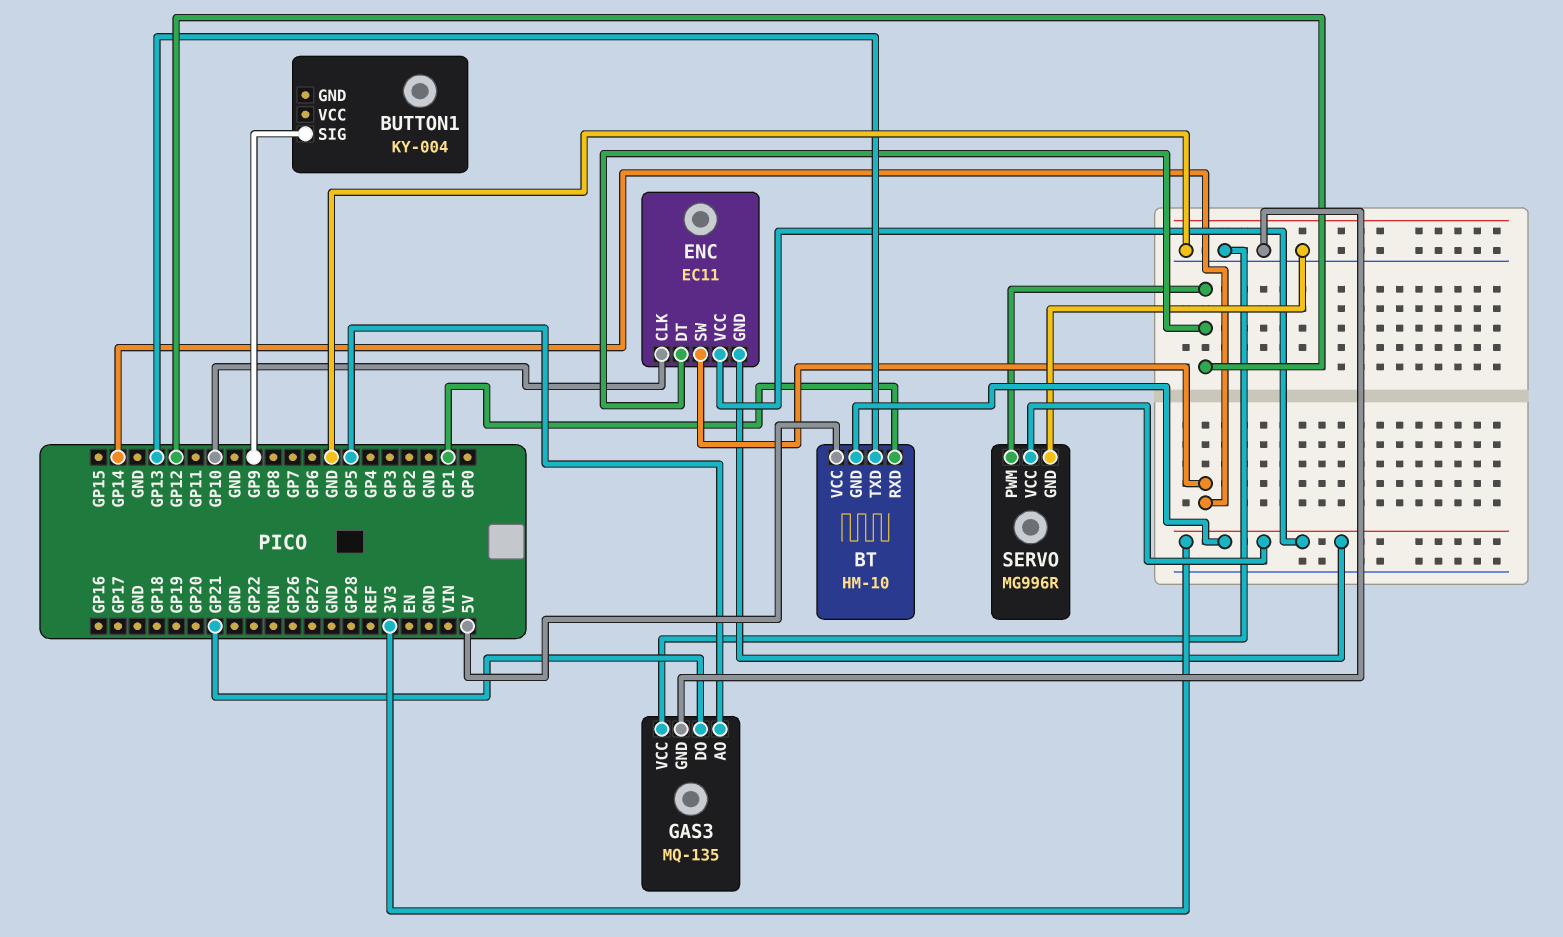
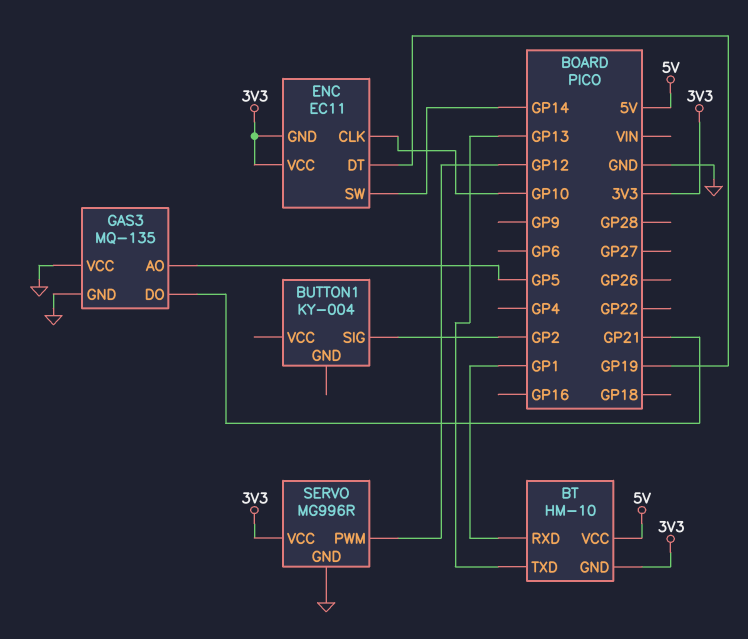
BUTTON1 pin SIG: GP9 -> GP2
ENC pin DT: GP12 -> GP19

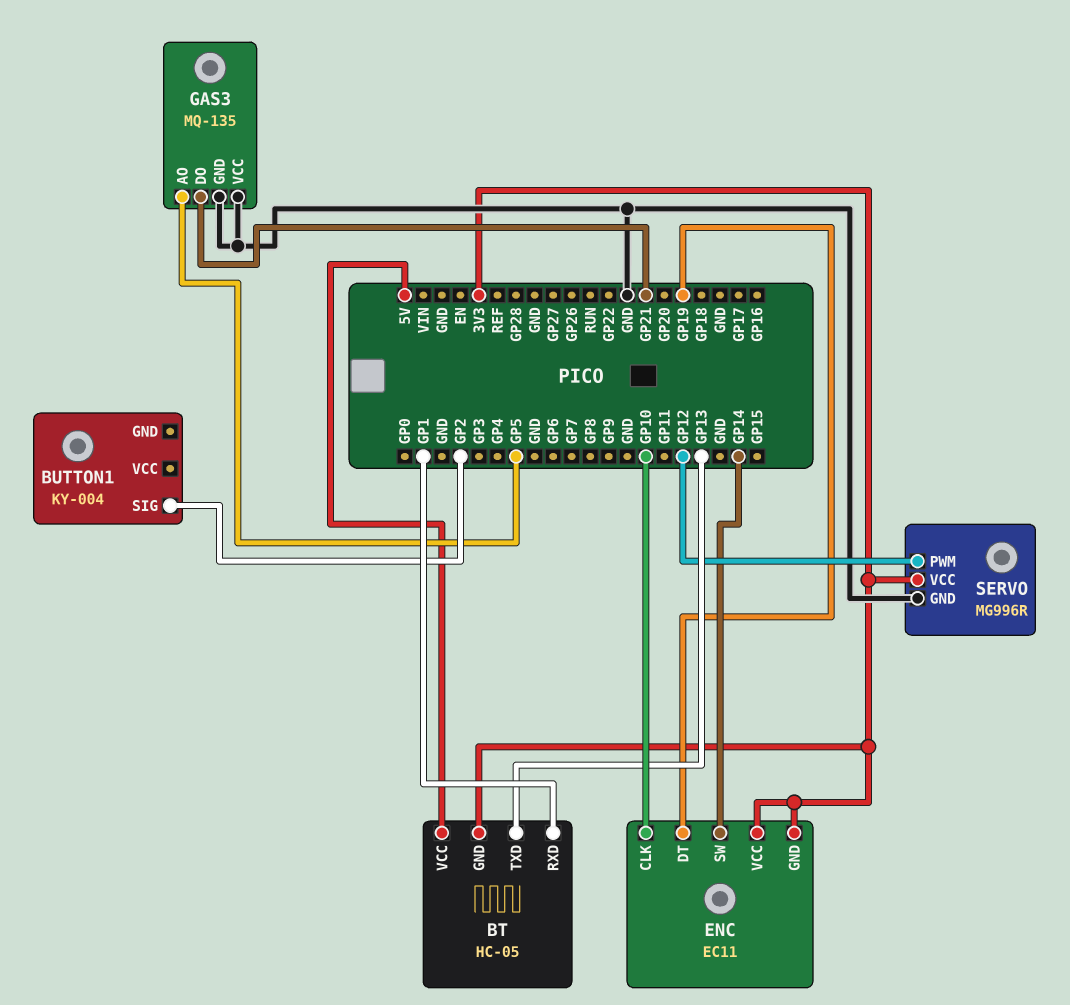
BT: HM-10 -> HC-05

